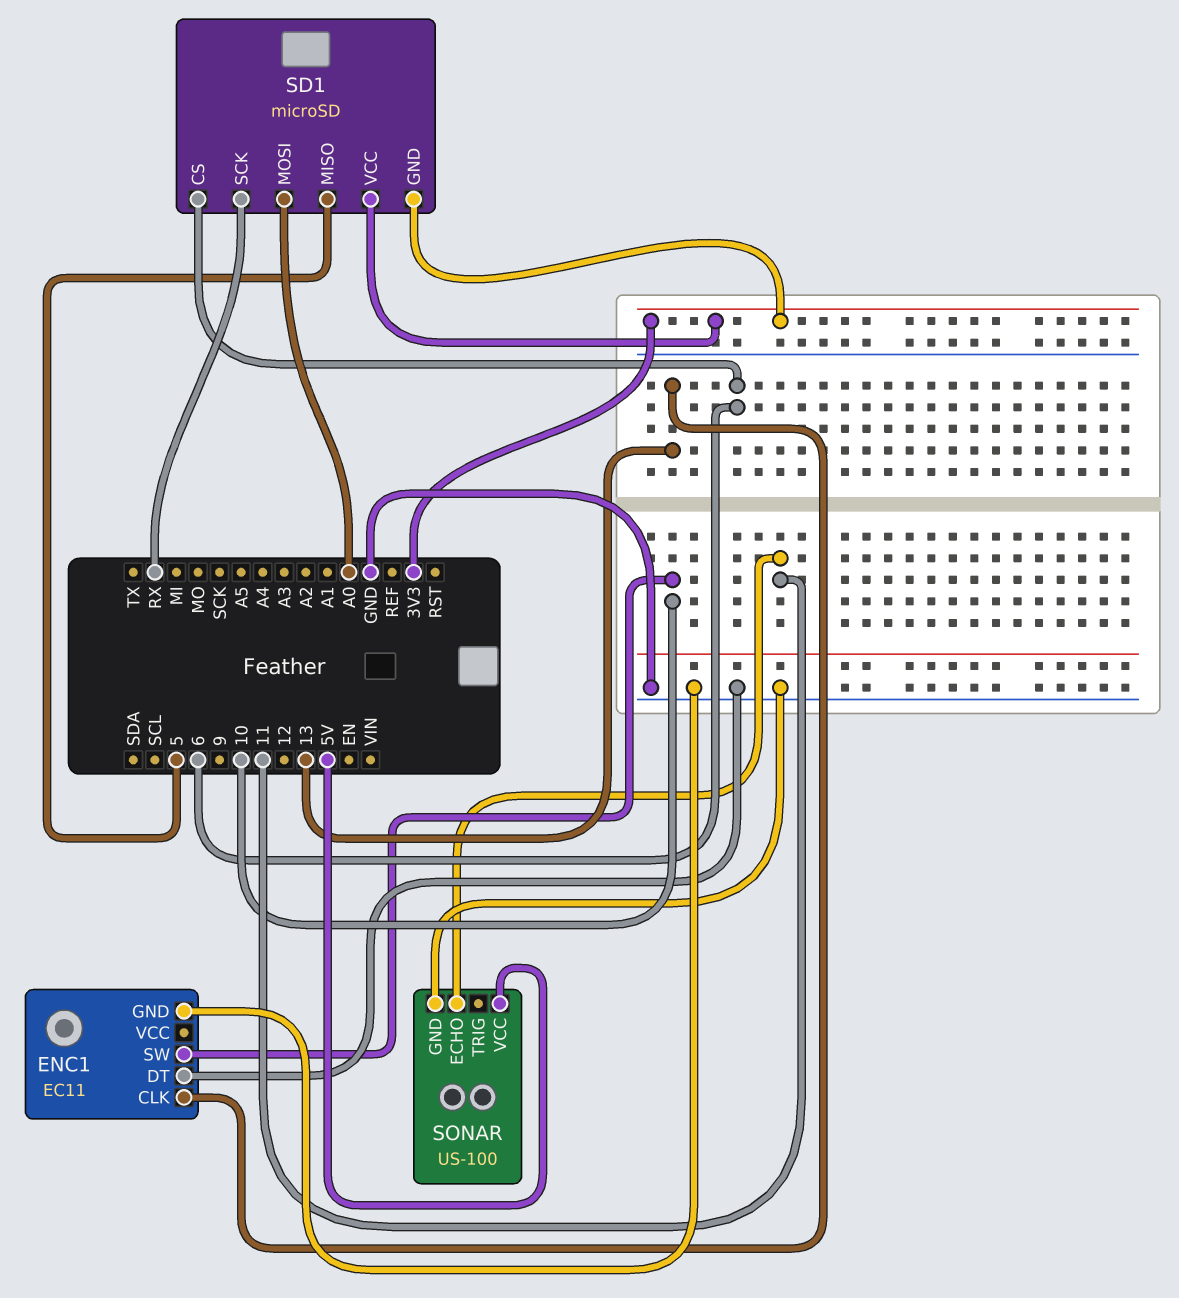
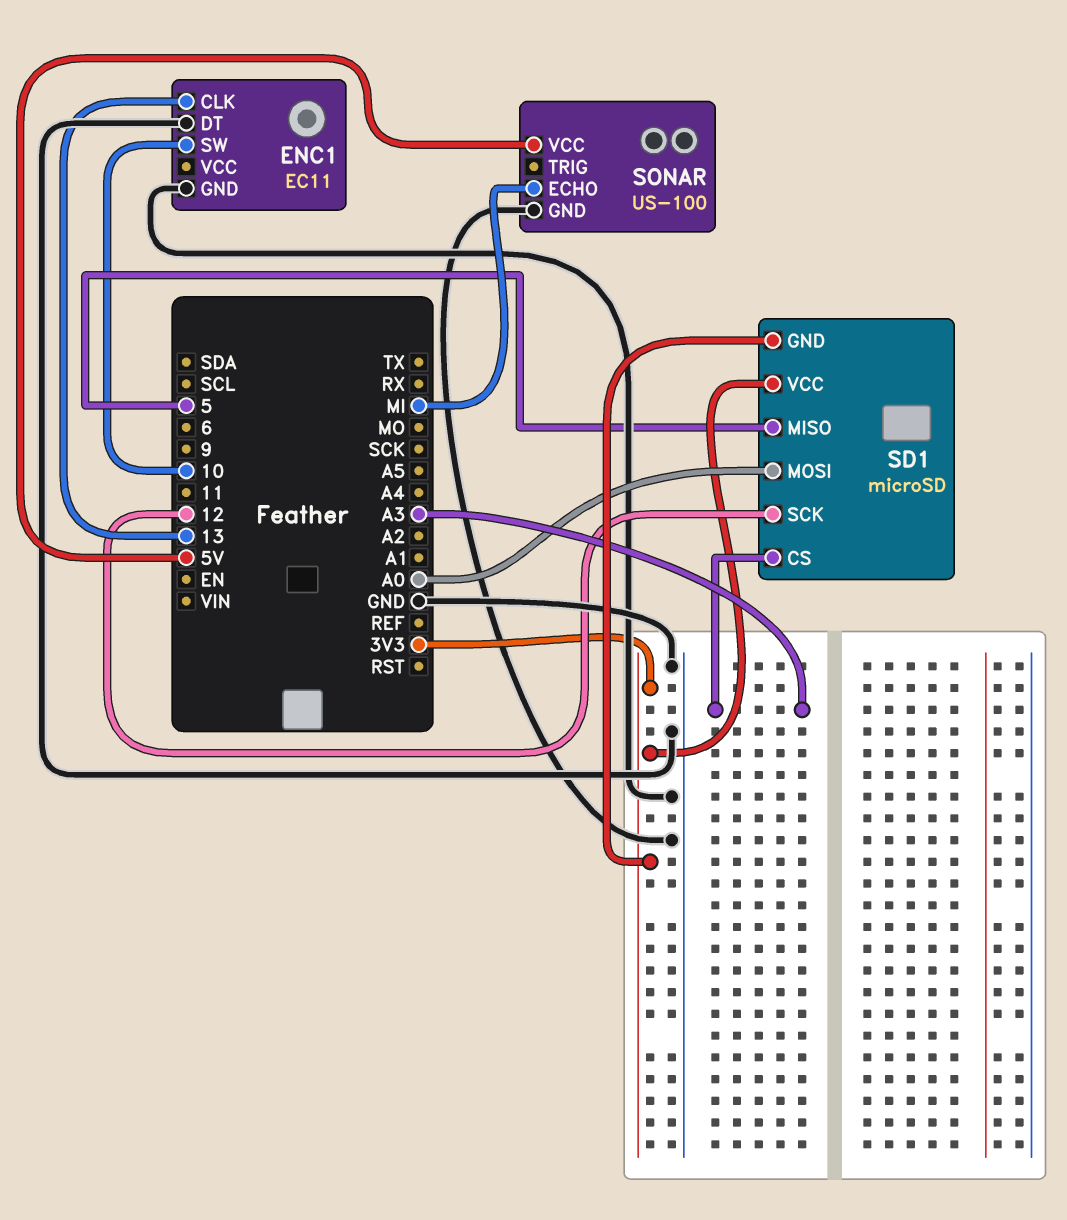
SD1 pin CS: 6 -> A3
SD1 pin SCK: RX -> 12
SONAR pin ECHO: 11 -> MI

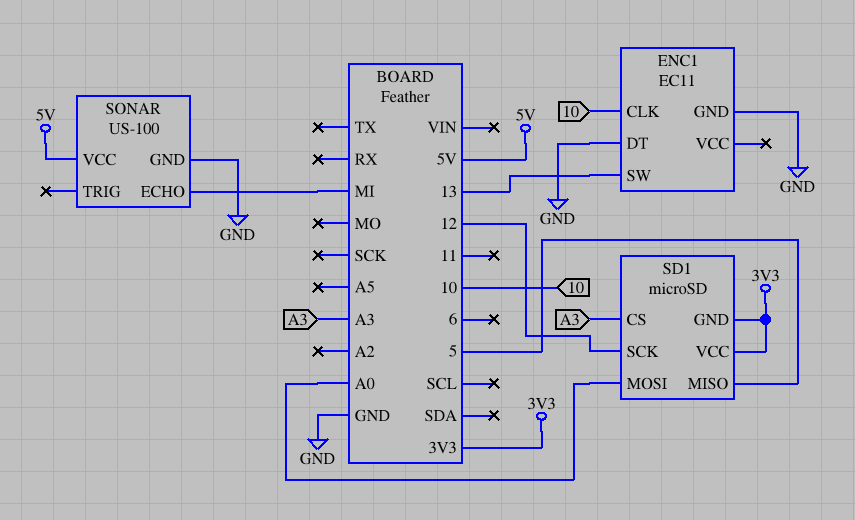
ENC1 pin CLK: 13 -> 10
ENC1 pin SW: 10 -> 13

